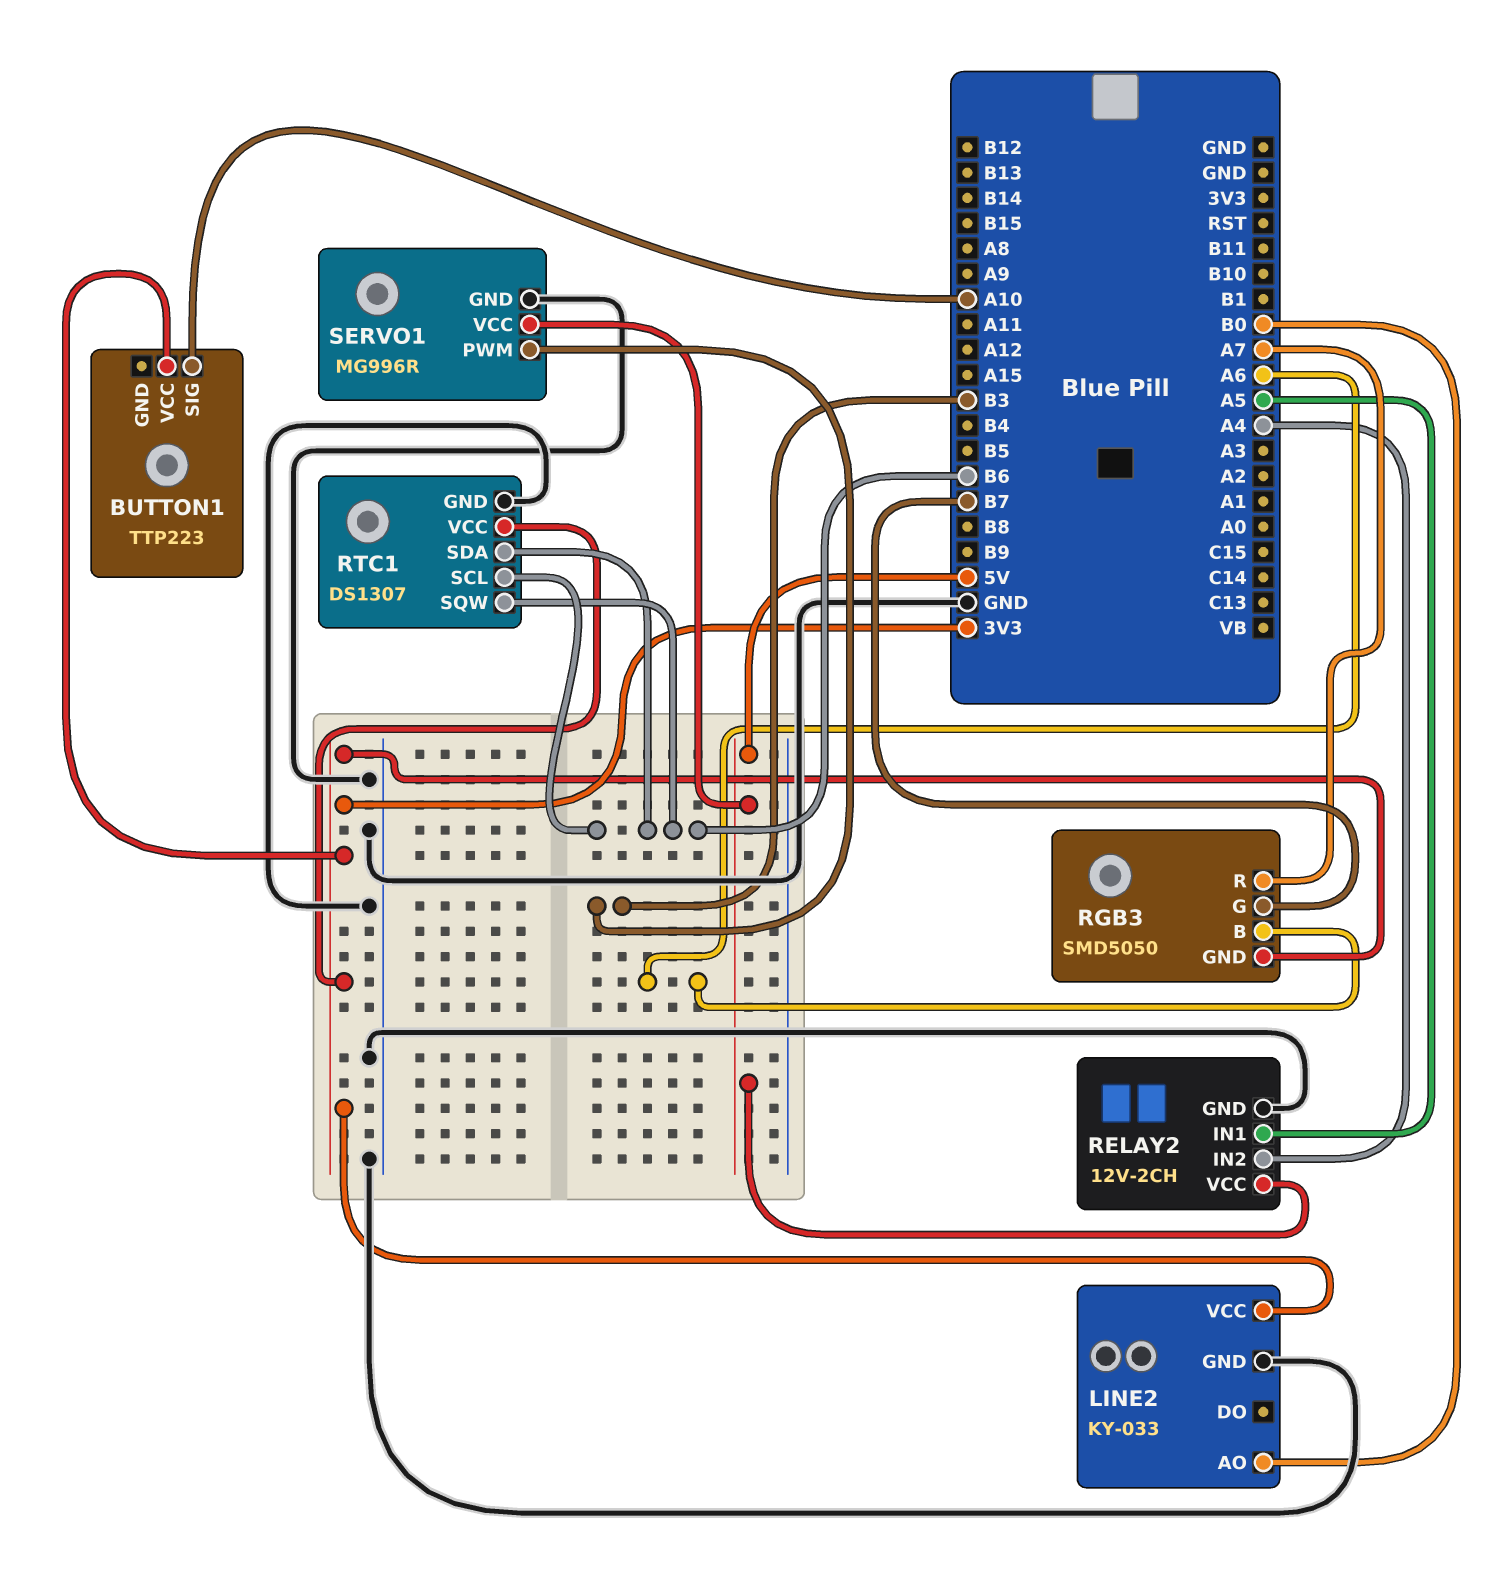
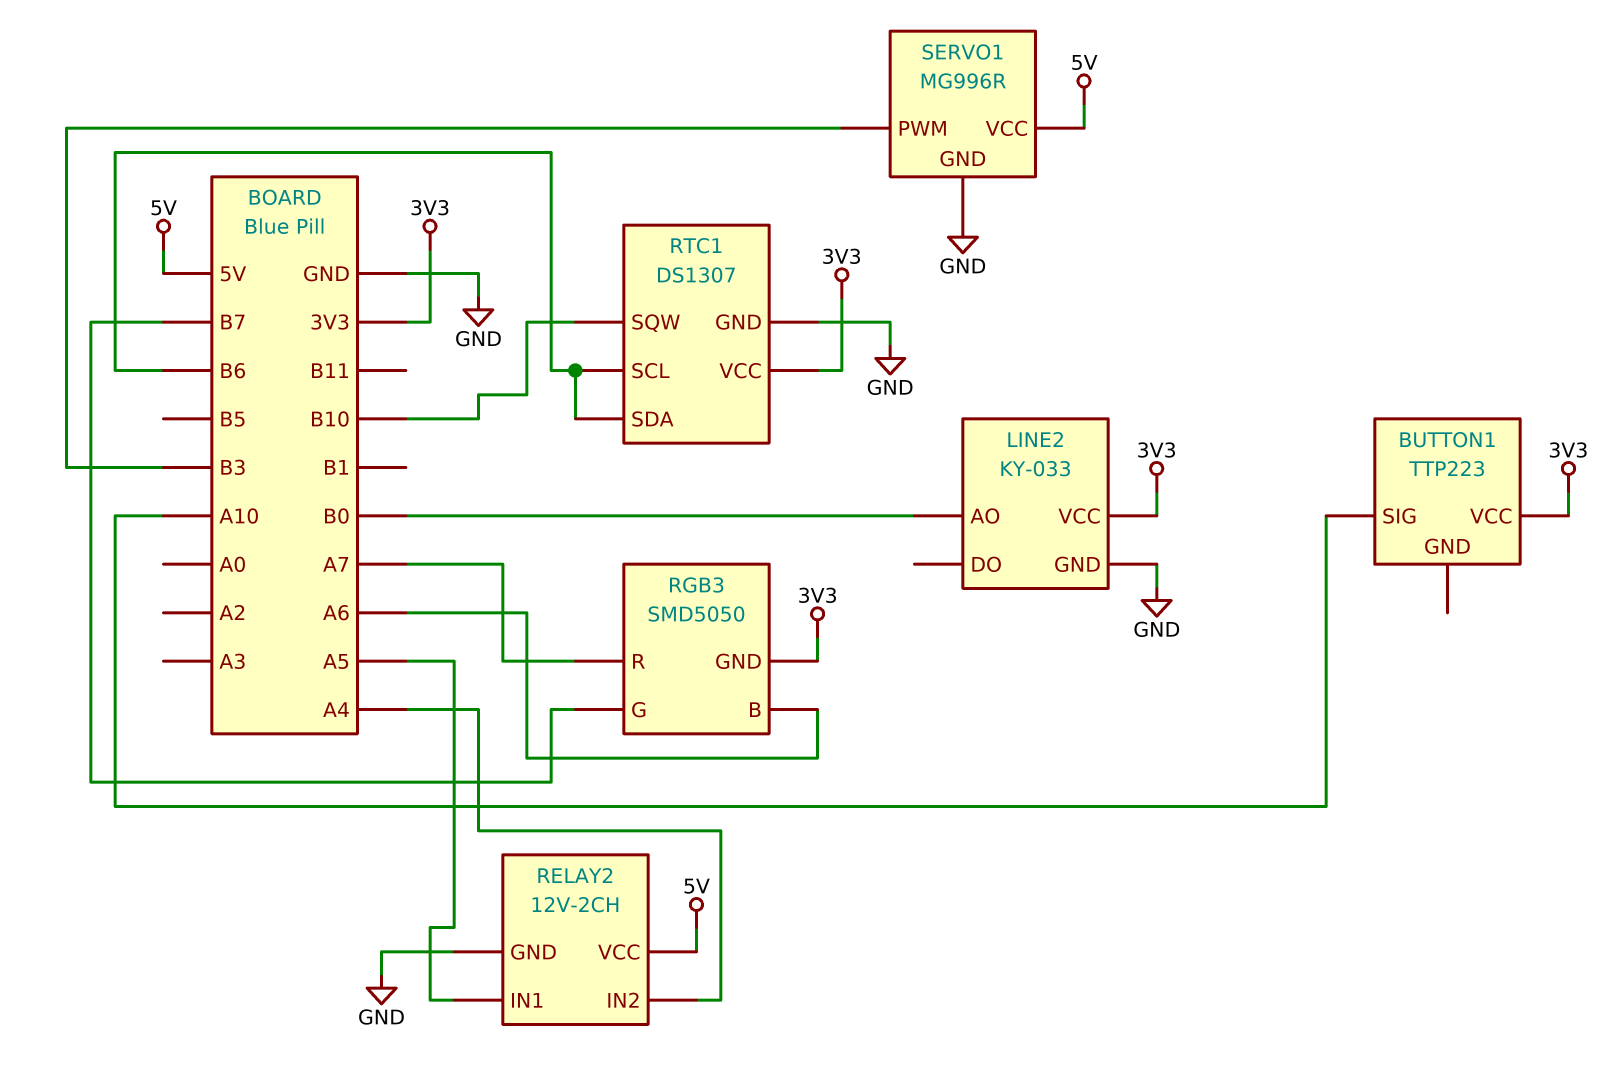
RTC1 pin SQW: B6 -> B10

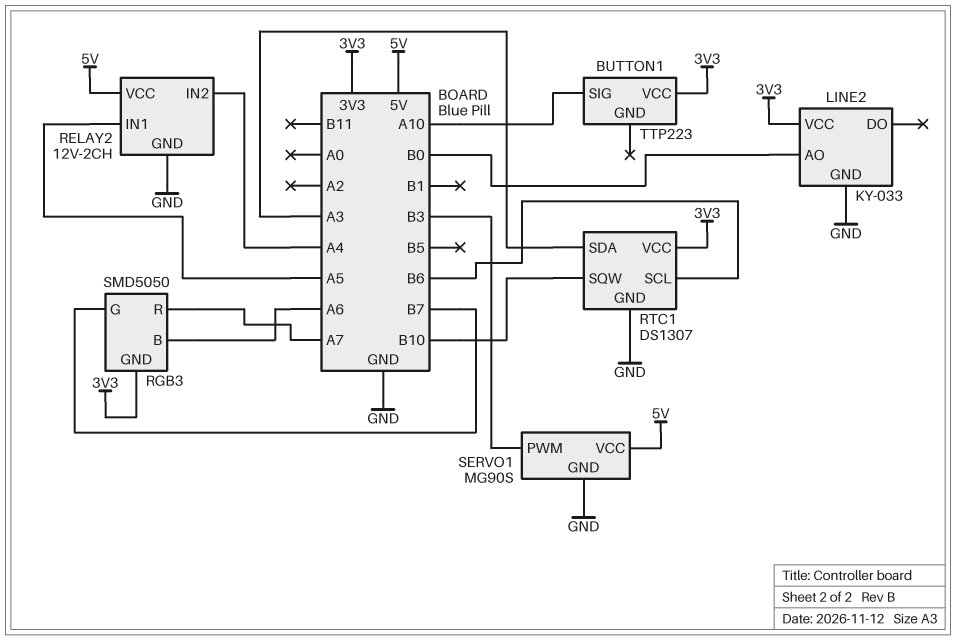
RTC1 pin SDA: B6 -> A3
SERVO1: MG996R -> MG90S

